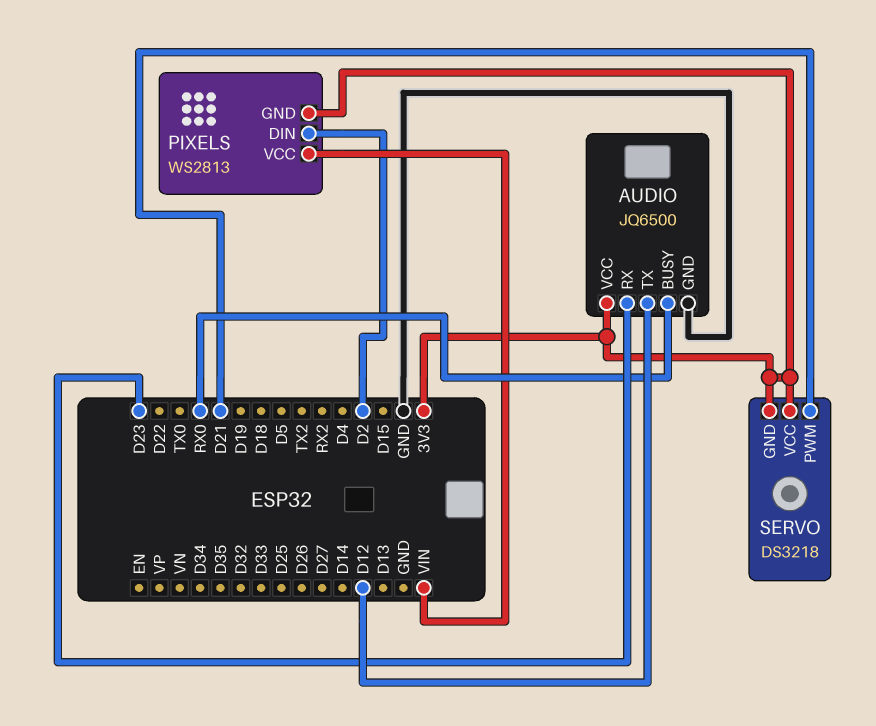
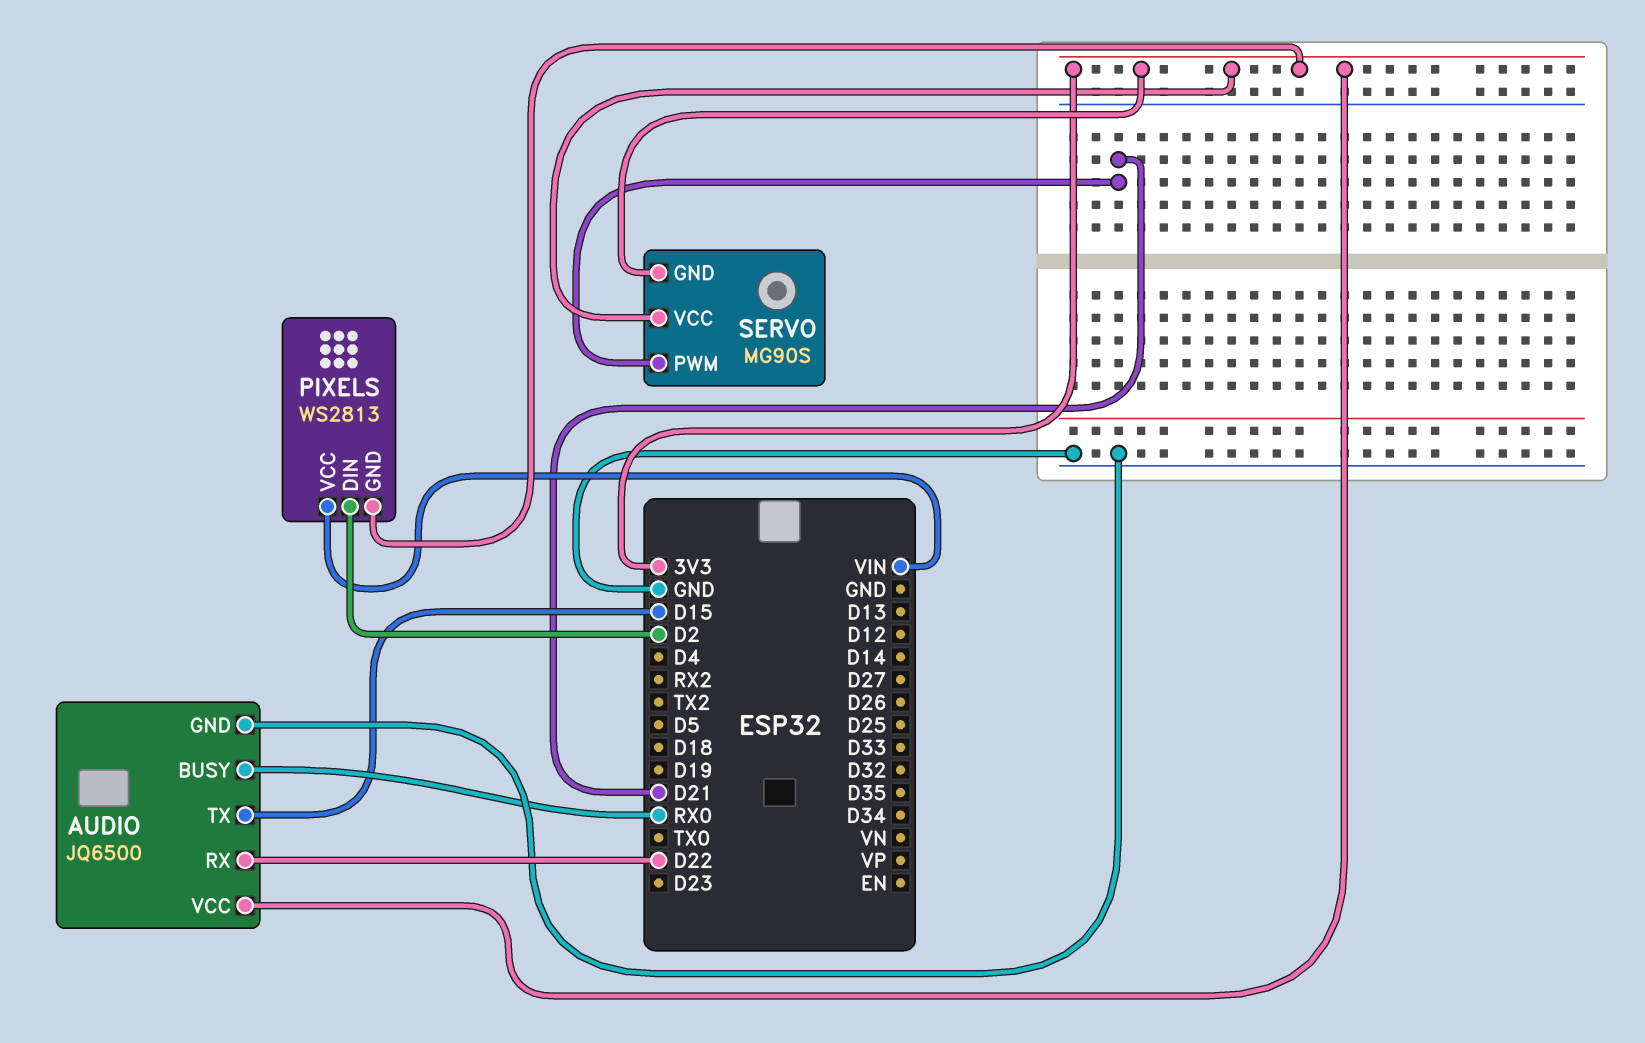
AUDIO pin RX: D23 -> D22
AUDIO pin TX: D12 -> D15
SERVO: DS3218 -> MG90S

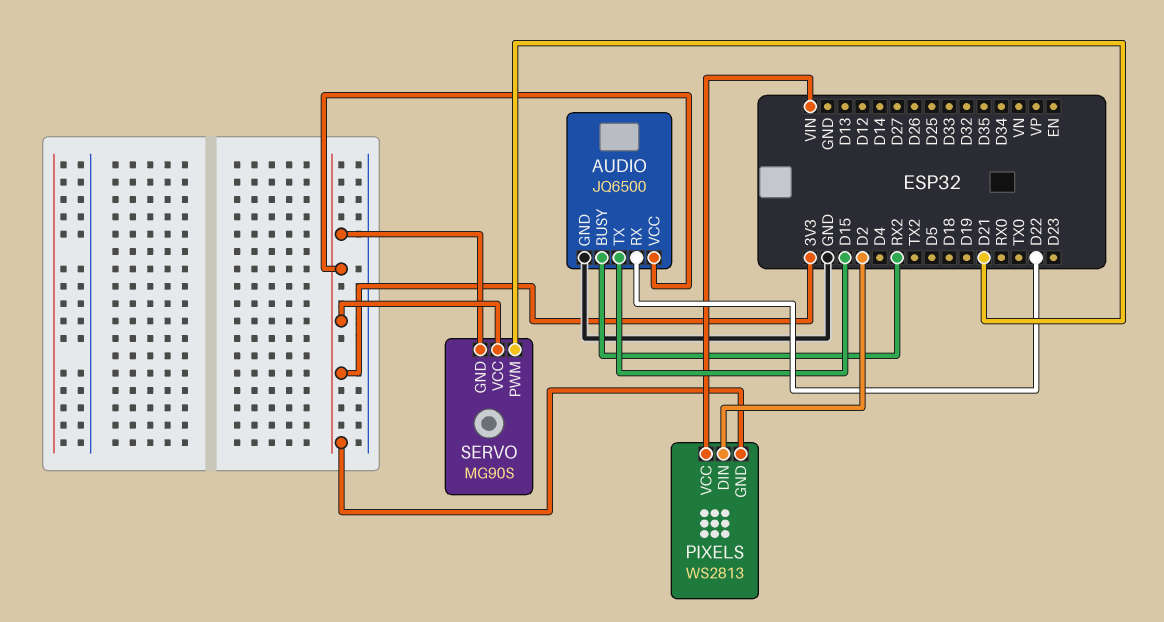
AUDIO pin BUSY: RX0 -> RX2

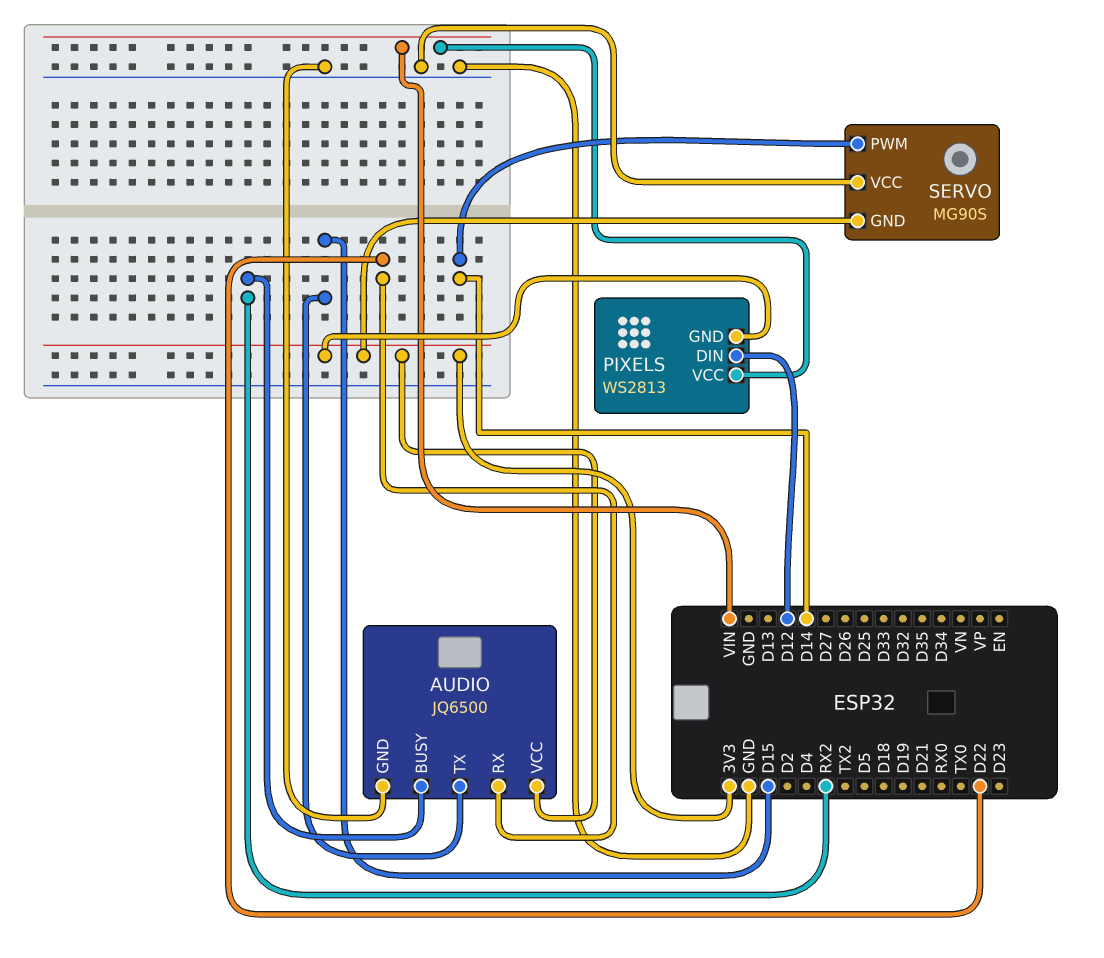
PIXELS pin DIN: D2 -> D12
SERVO pin PWM: D21 -> D14
SERVO pin VCC: 3V3 -> GND

